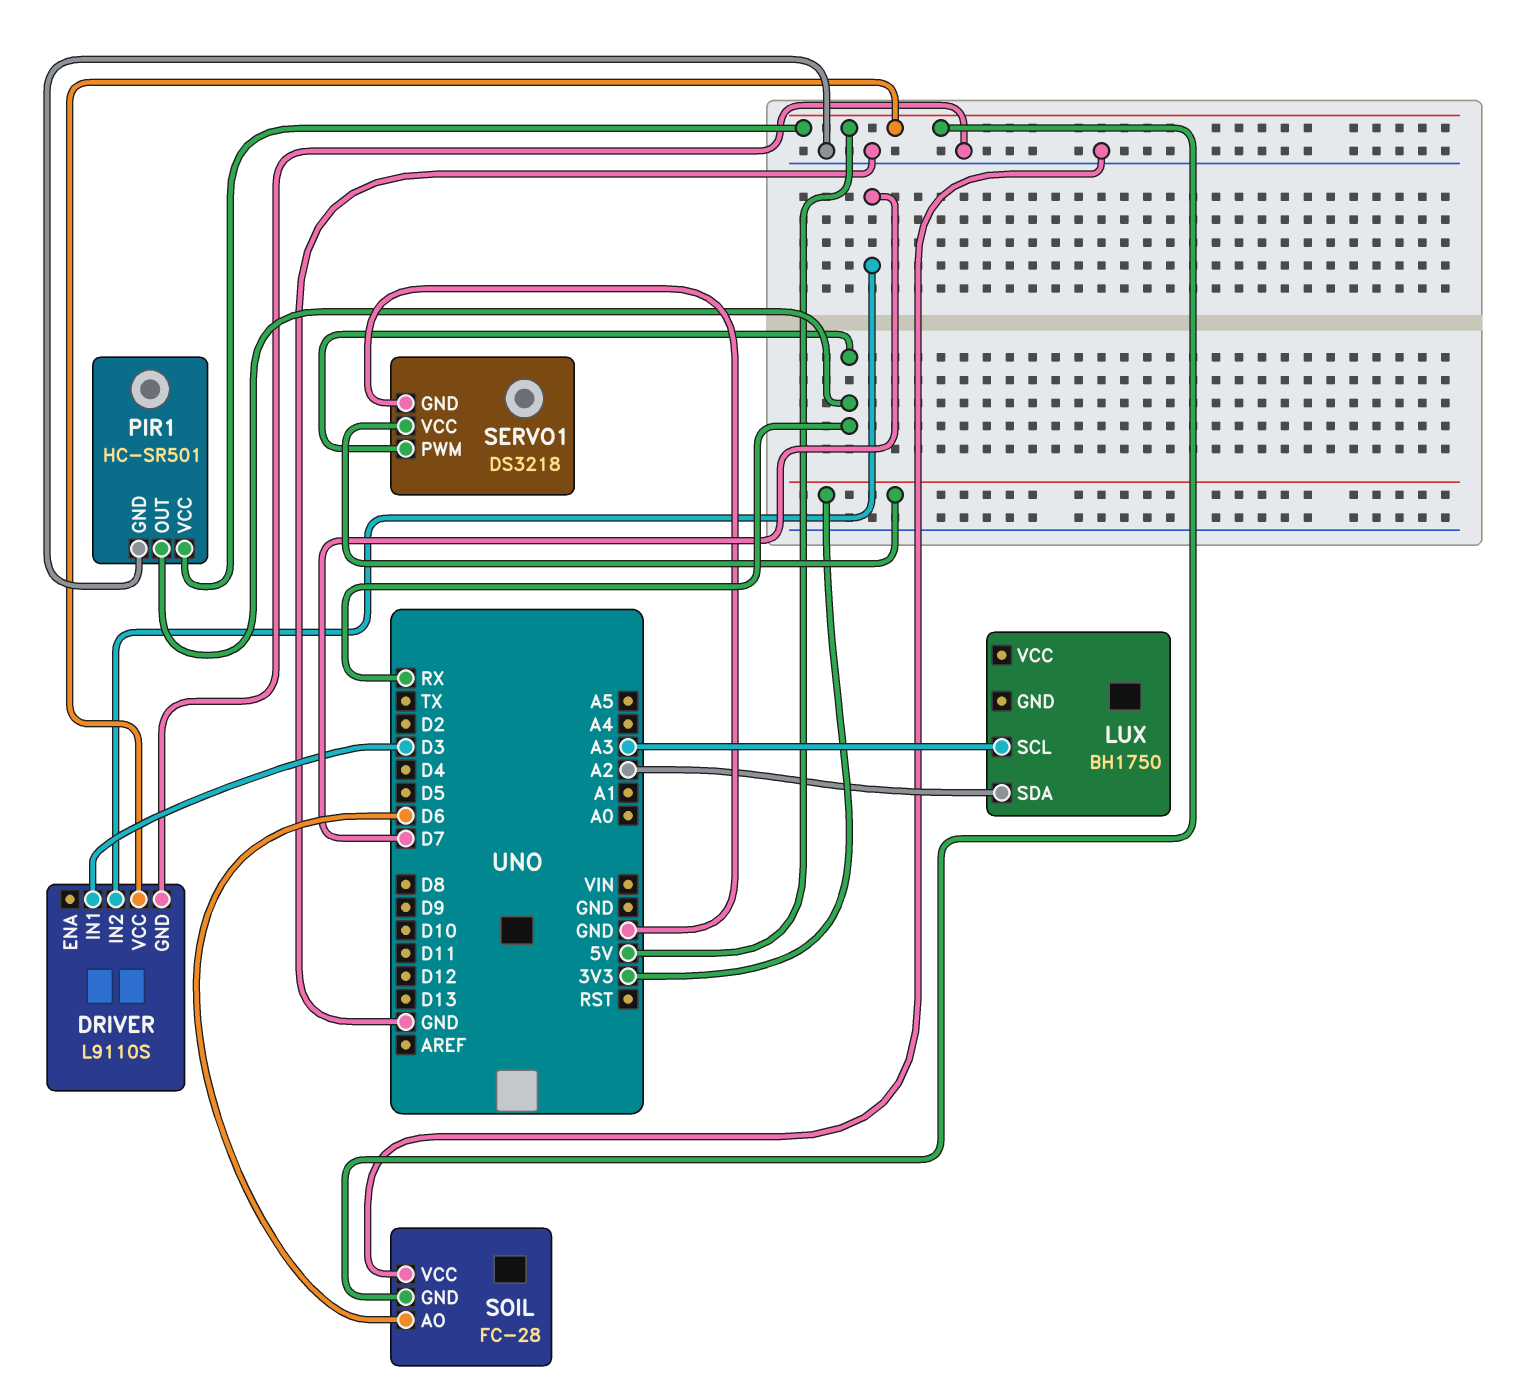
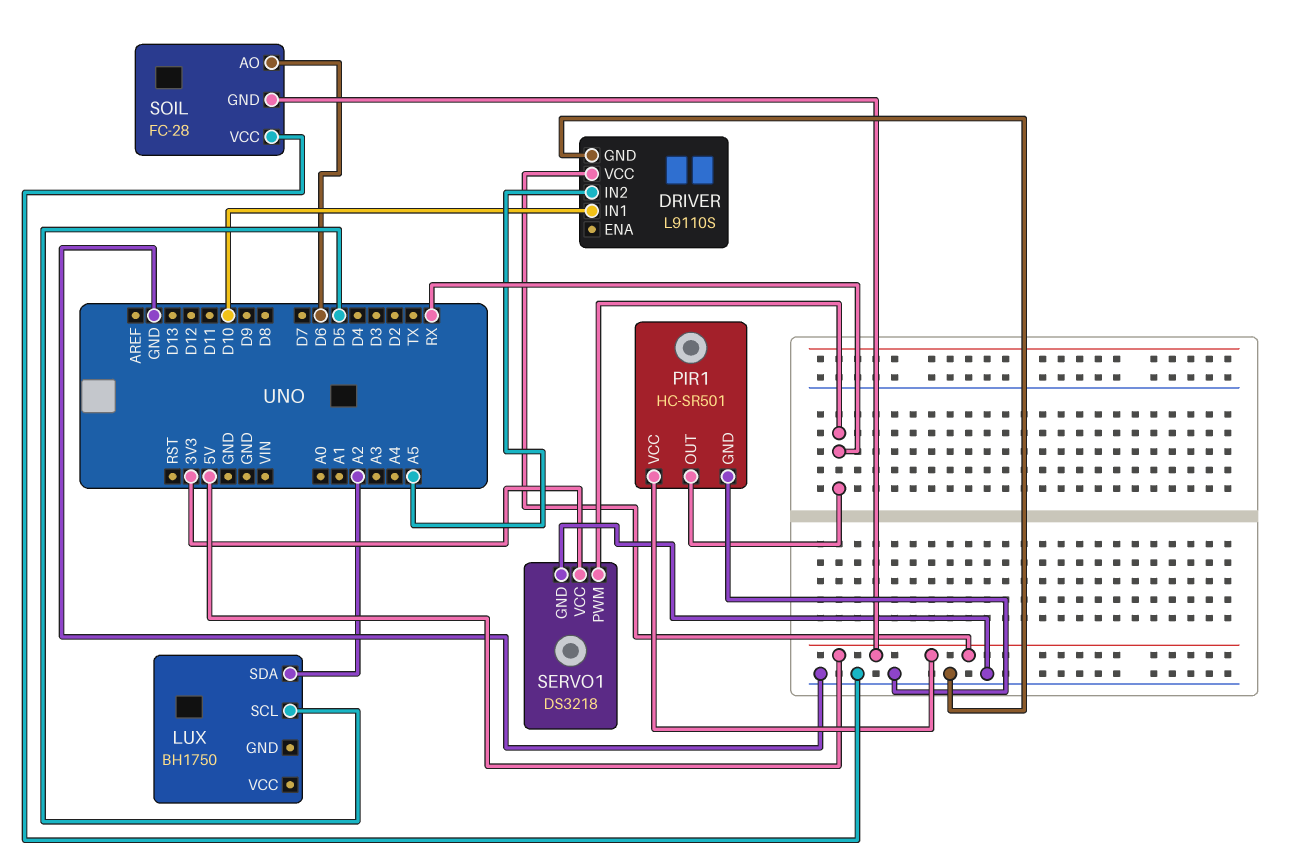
DRIVER pin IN1: D3 -> D10
DRIVER pin IN2: D7 -> A5
LUX pin SCL: A3 -> D5

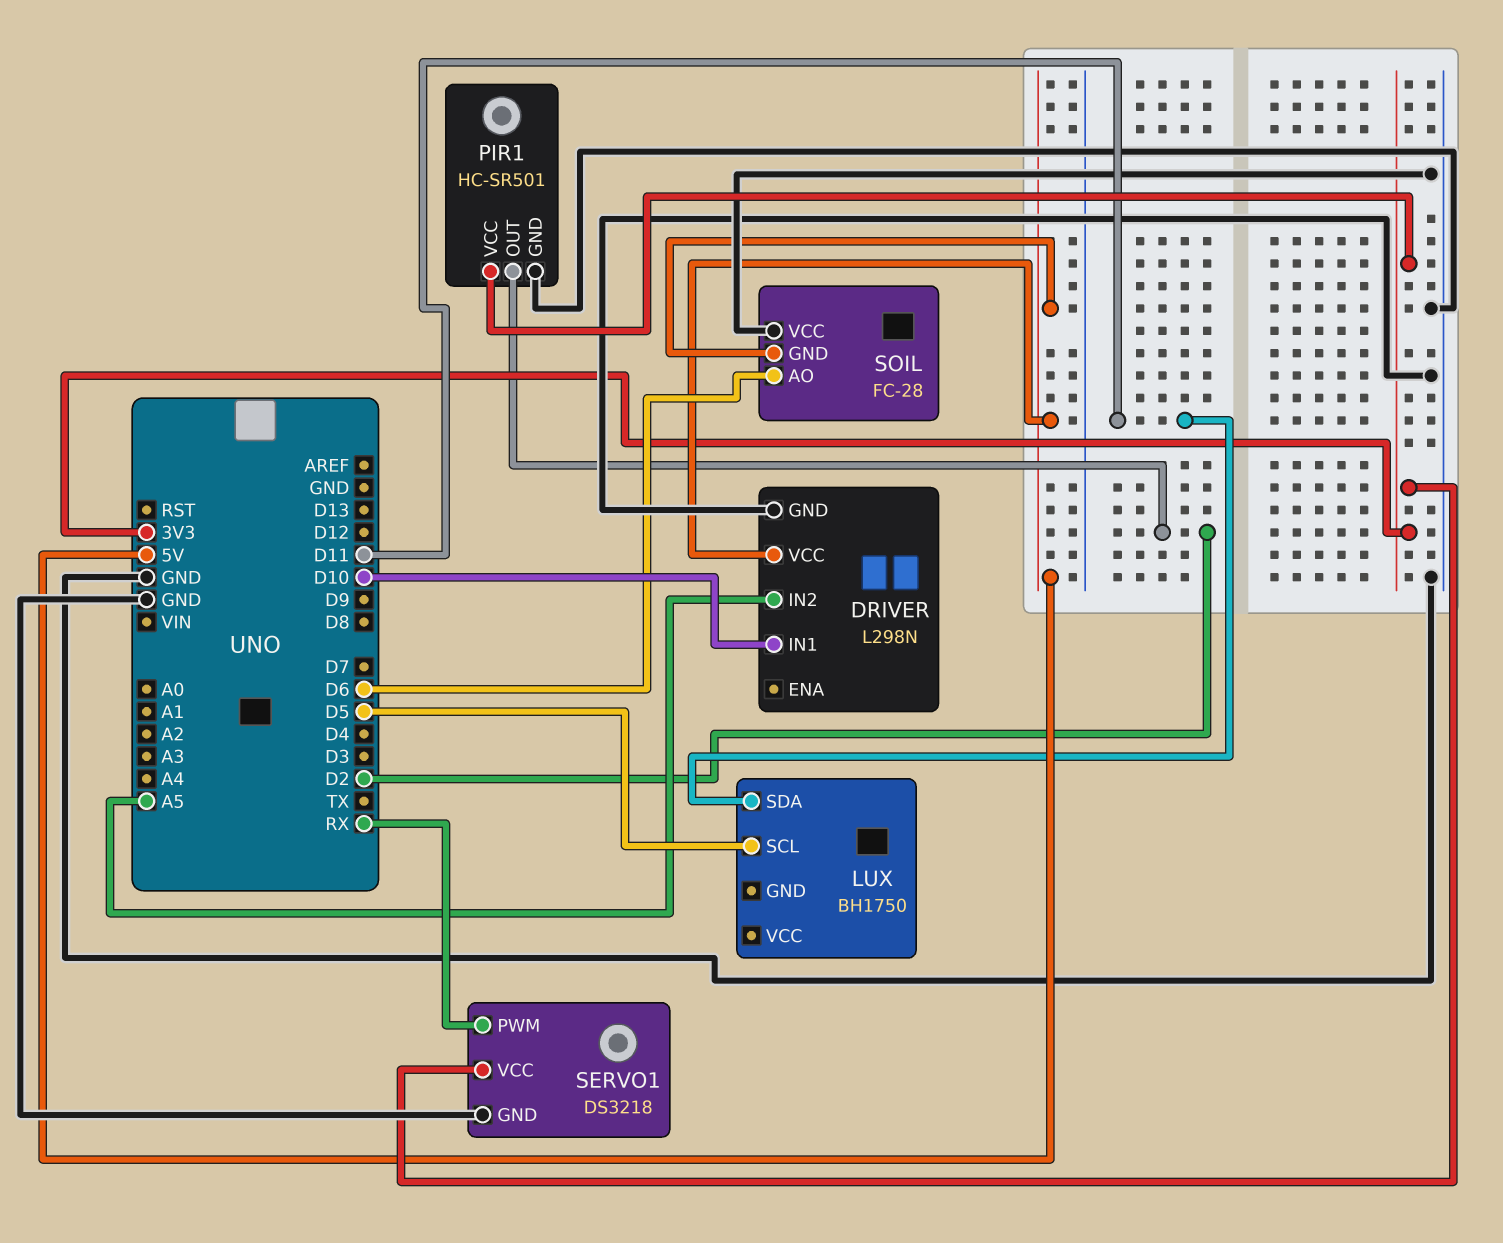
DRIVER: L9110S -> L298N
LUX pin SDA: A2 -> D11
PIR1 pin OUT: RX -> D2
PIR1 pin VCC: 5V -> 3V3

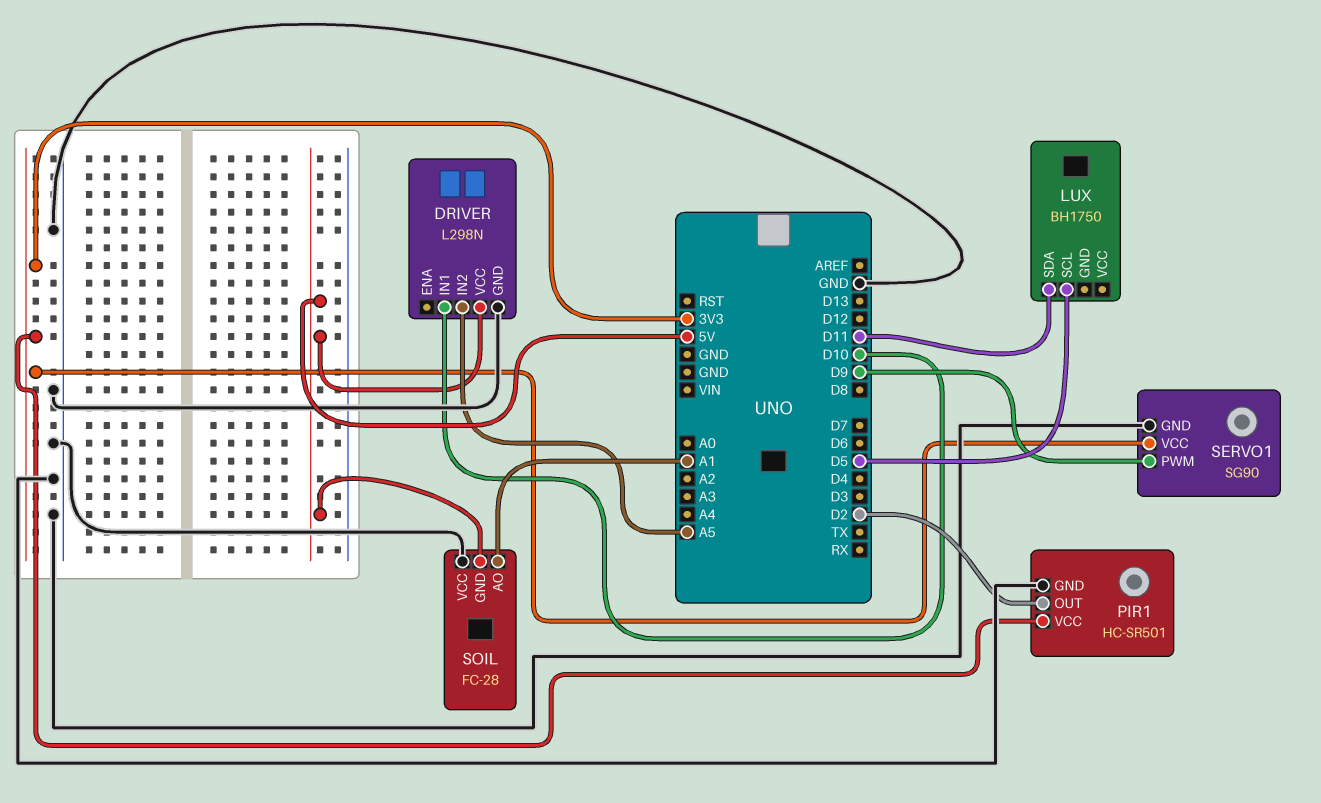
SERVO1: DS3218 -> SG90
SERVO1 pin PWM: RX -> D9
SOIL pin AO: D6 -> A1

